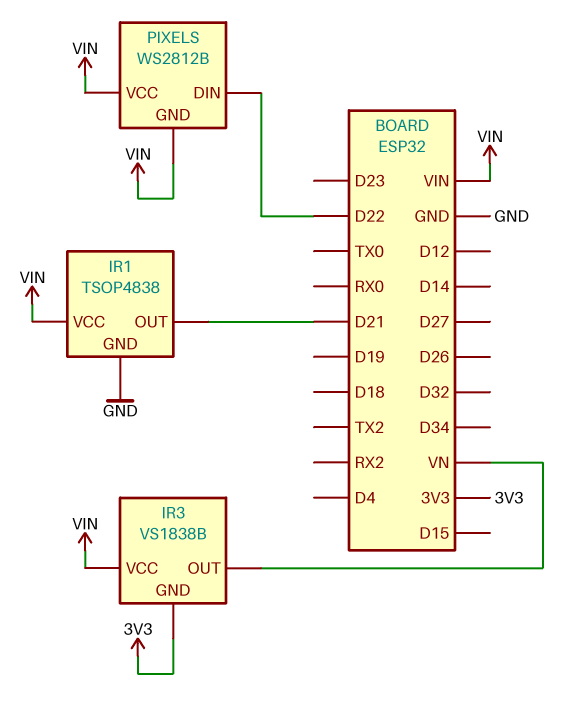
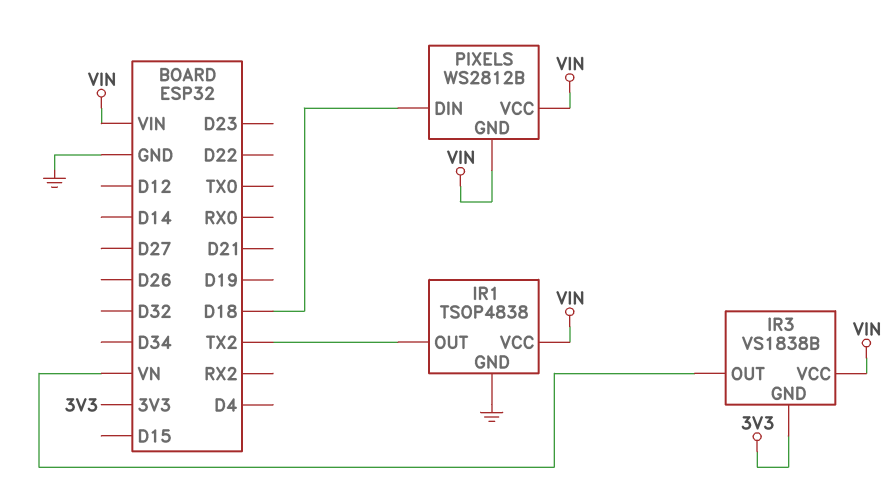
IR1 pin OUT: D21 -> TX2
PIXELS pin DIN: D22 -> D18

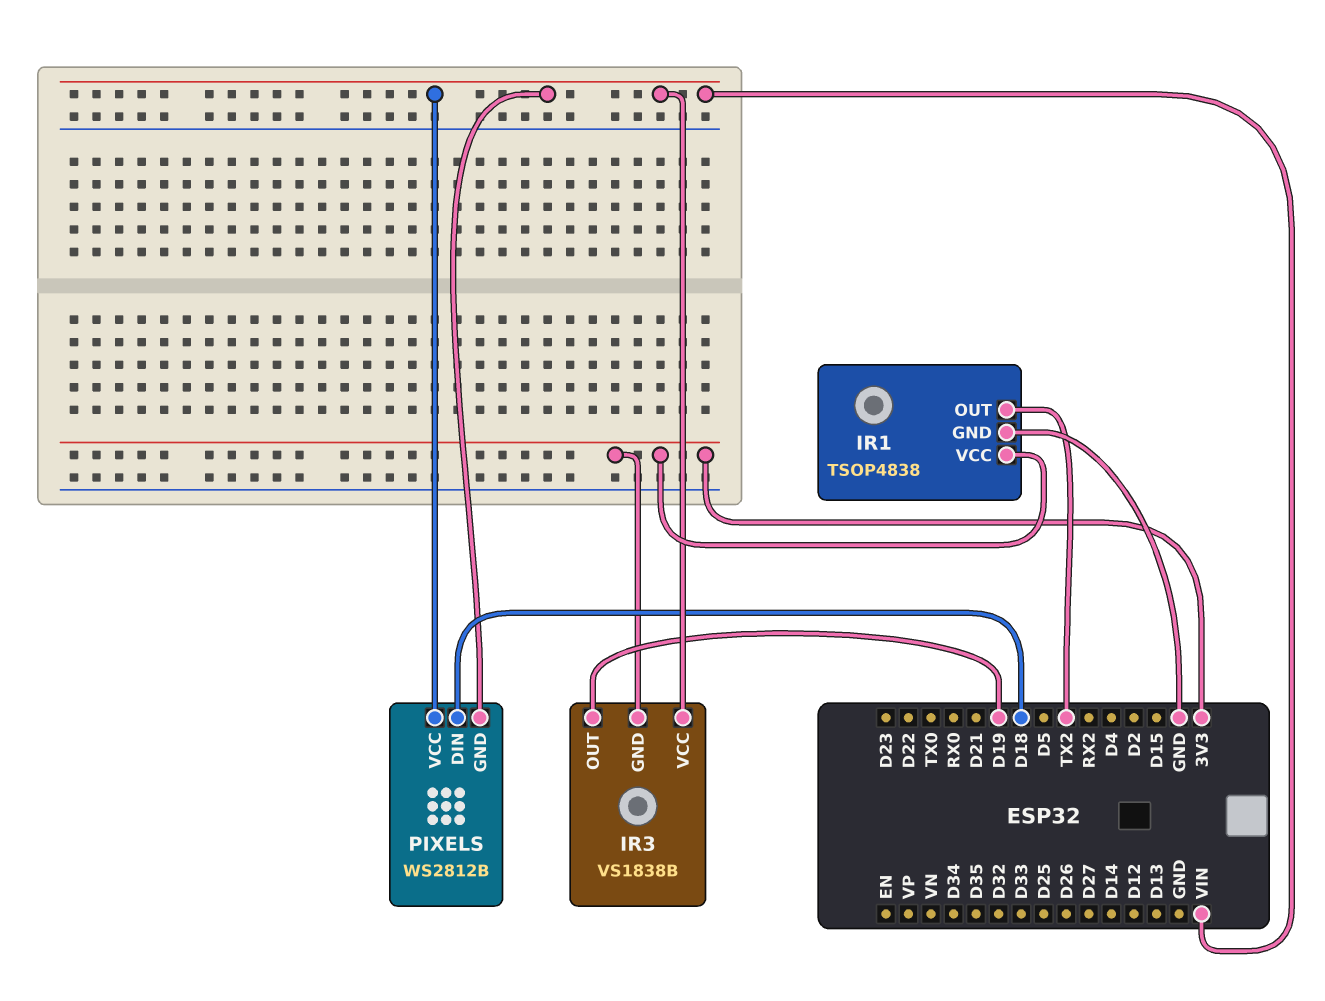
IR1 pin VCC: VIN -> 3V3
IR3 pin OUT: VN -> D19

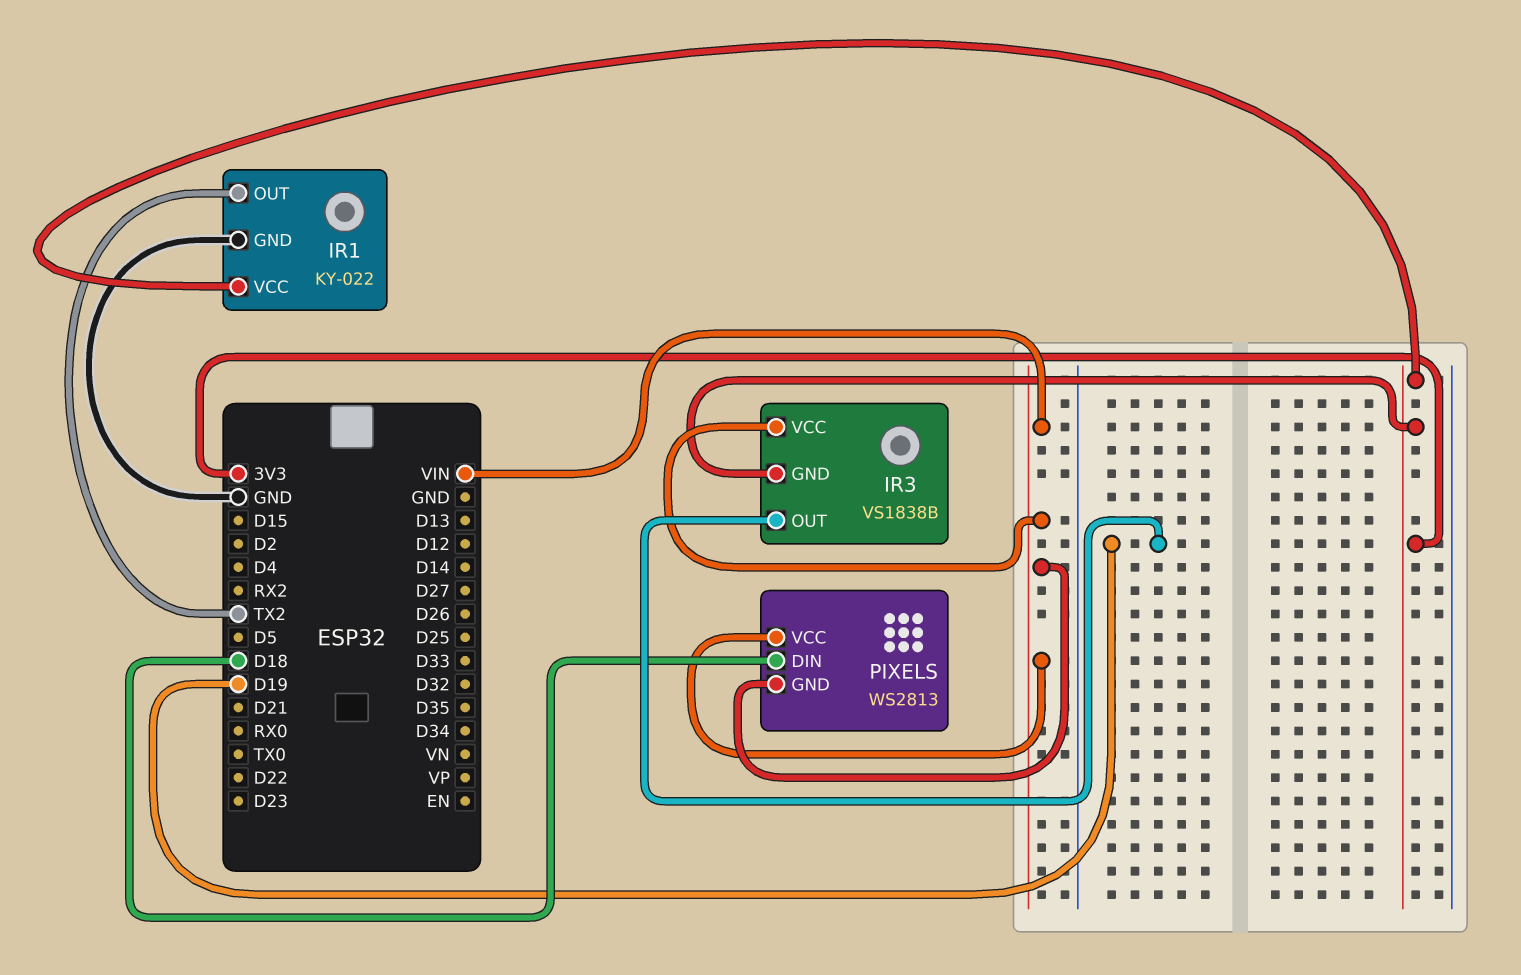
IR1: TSOP4838 -> KY-022
PIXELS: WS2812B -> WS2813

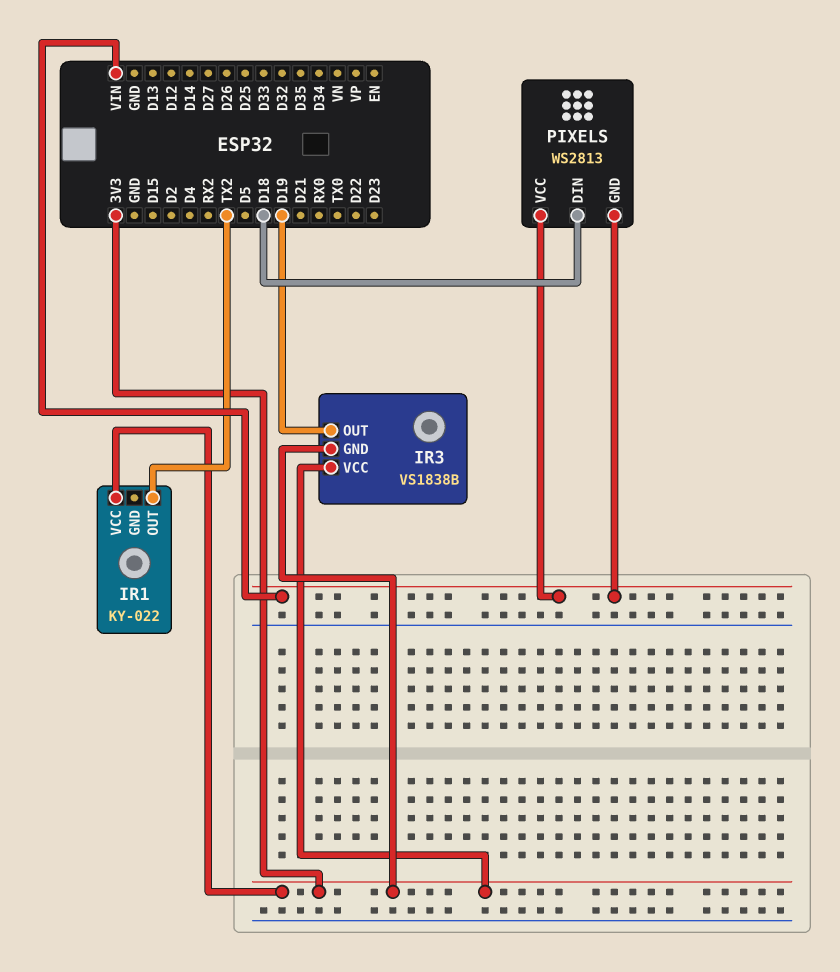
IR1 pin GND: GND -> none
IR3 pin VCC: VIN -> 3V3

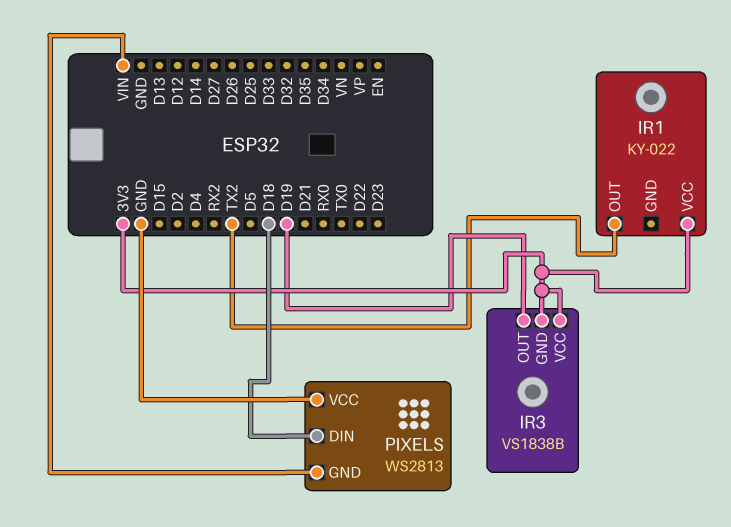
PIXELS pin VCC: VIN -> GND

